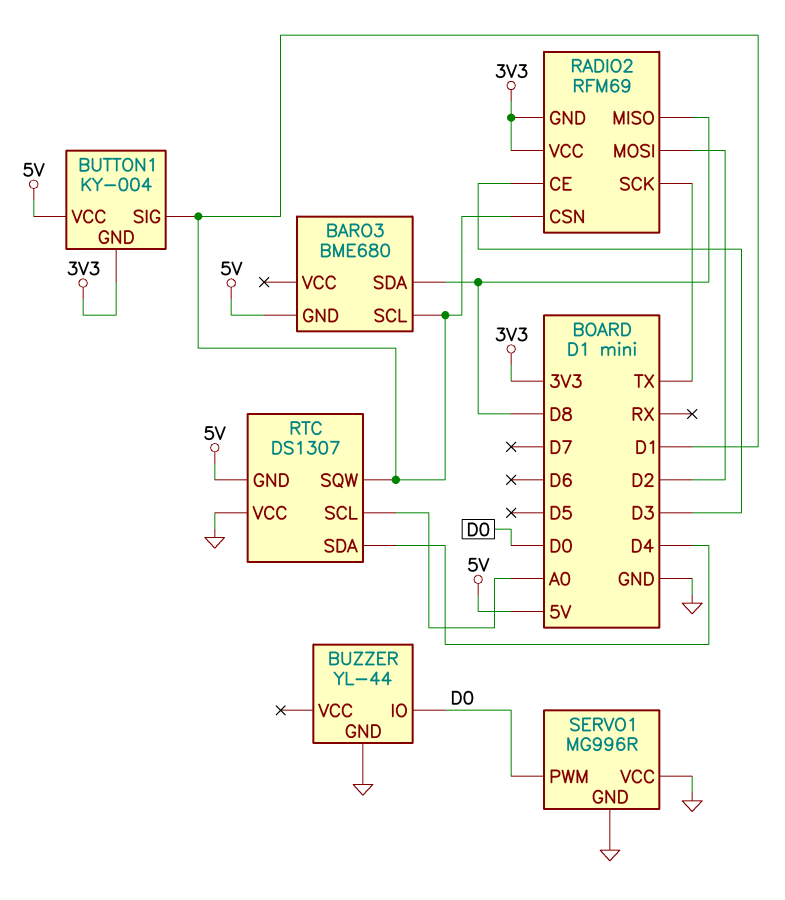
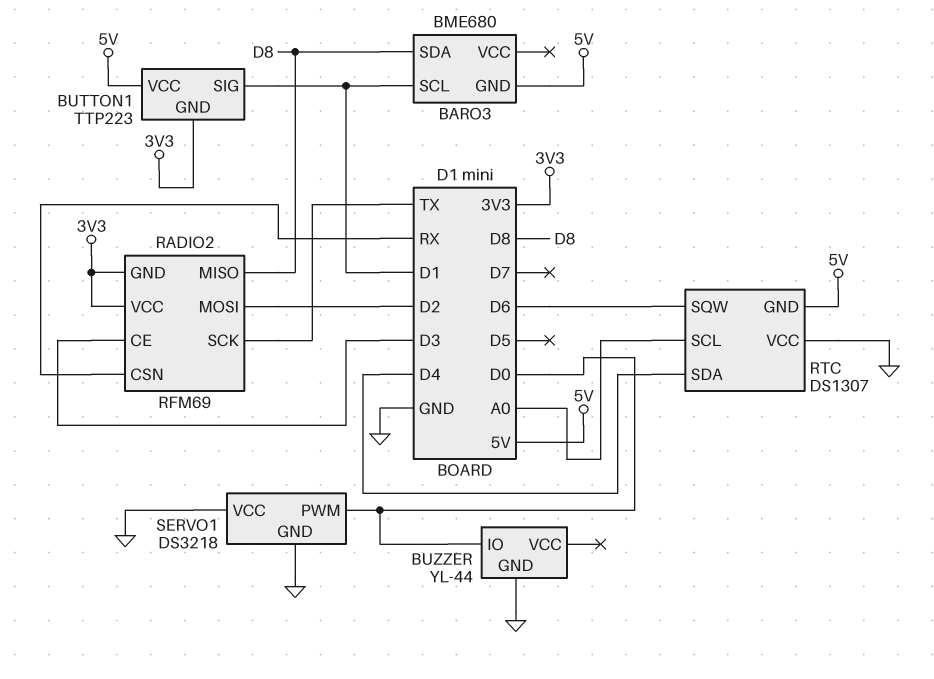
BUTTON1: KY-004 -> TTP223
RADIO2 pin CSN: D1 -> RX
RTC pin SQW: D1 -> D6
SERVO1: MG996R -> DS3218

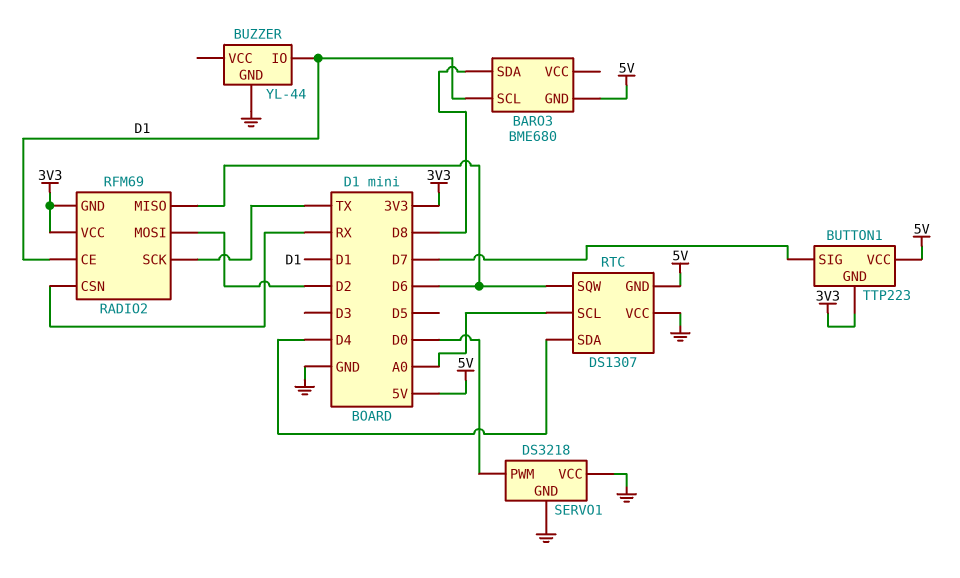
BUTTON1 pin SIG: D1 -> D7
BUZZER pin IO: D0 -> D1
RADIO2 pin CE: D3 -> D1
RADIO2 pin MISO: D8 -> D6

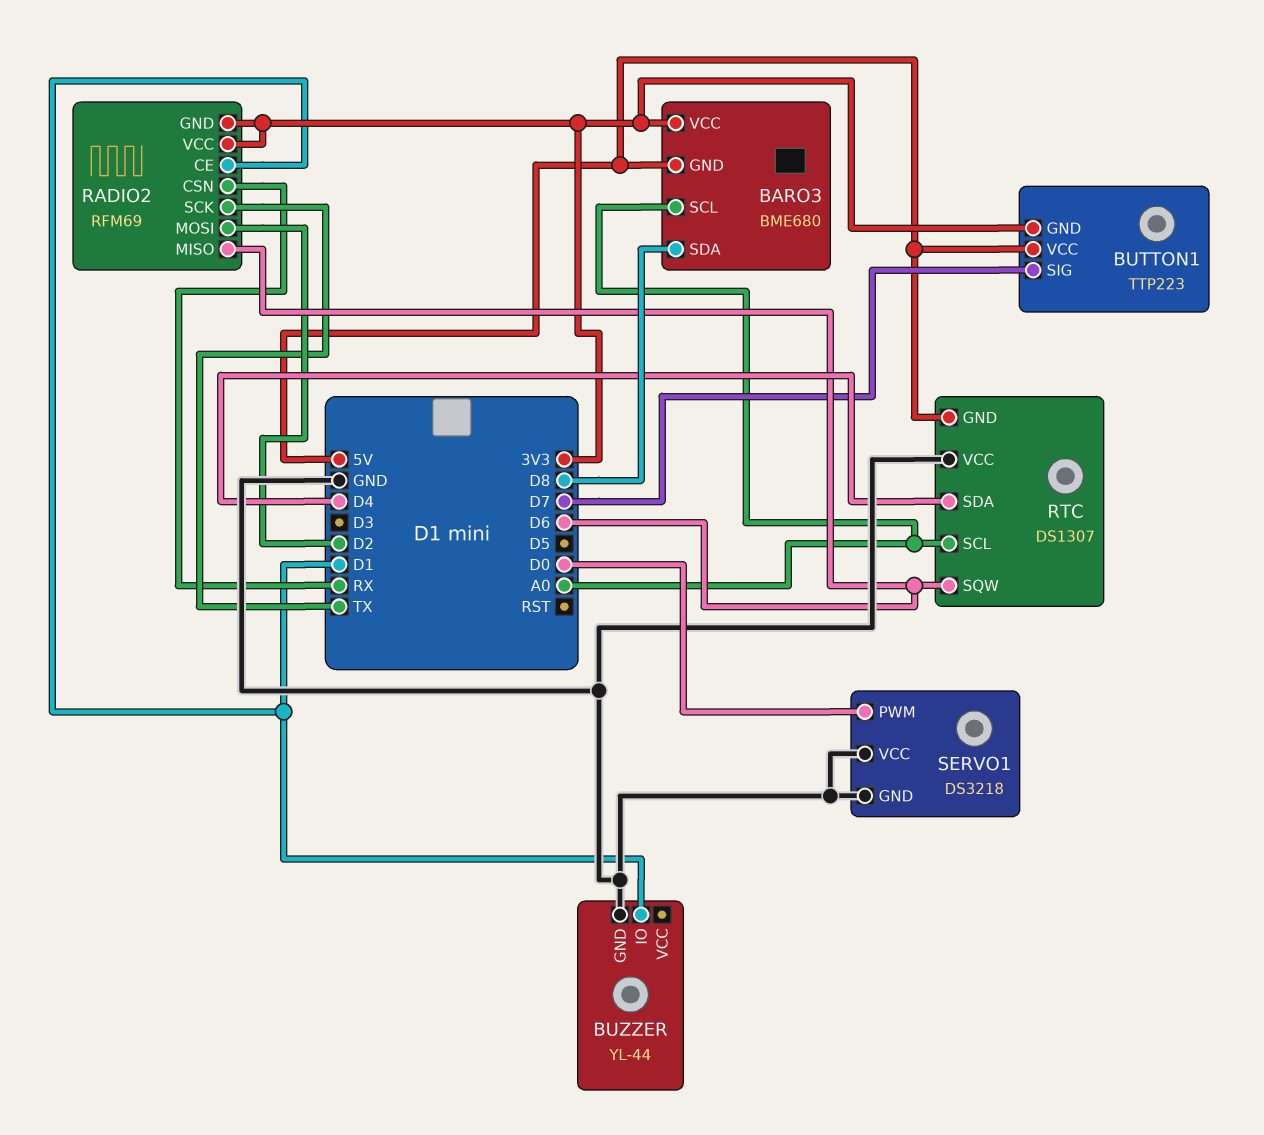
BARO3 pin SCL: D1 -> A0
BARO3 pin VCC: none -> 3V3

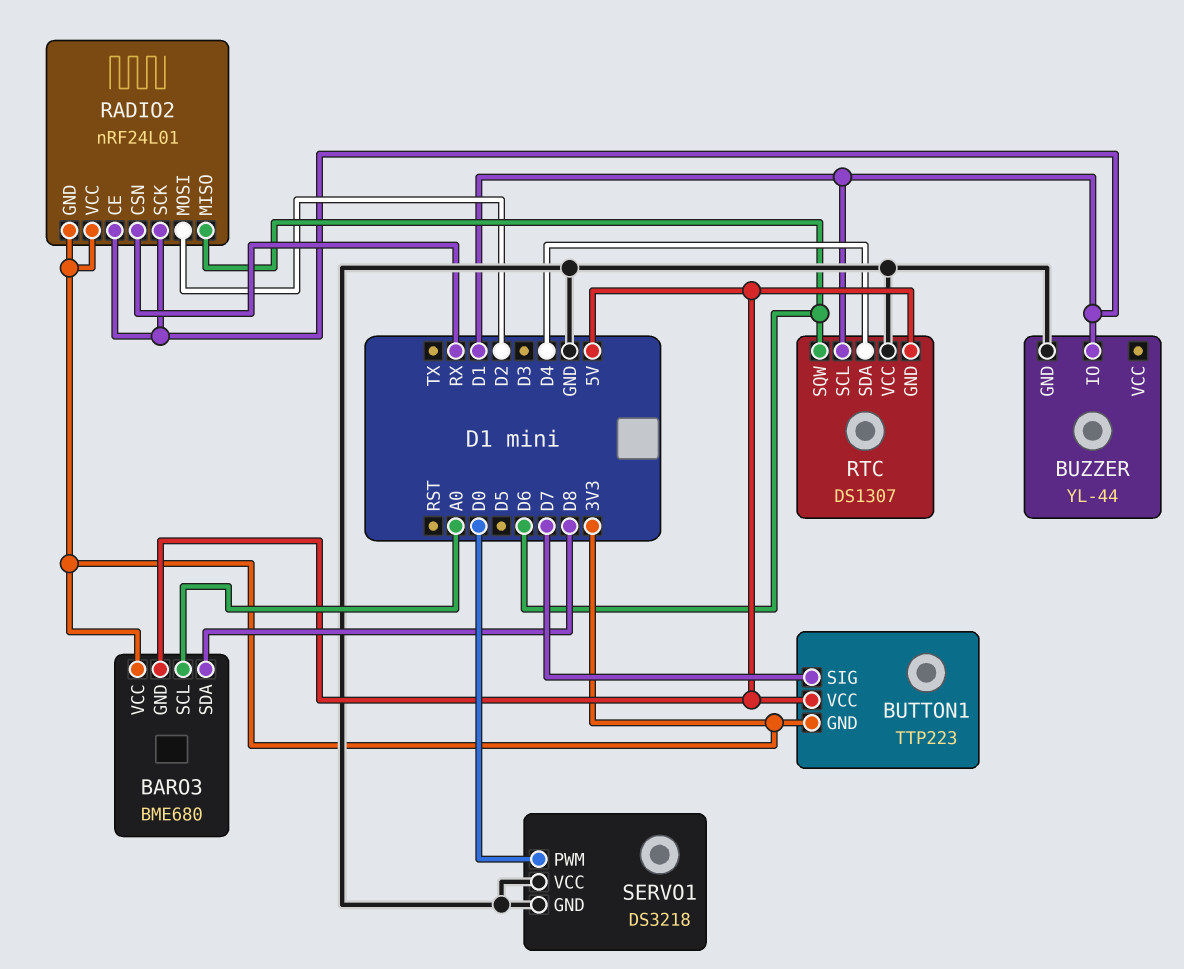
RADIO2: RFM69 -> nRF24L01
RADIO2 pin SCK: TX -> D1
RTC pin SCL: A0 -> D1

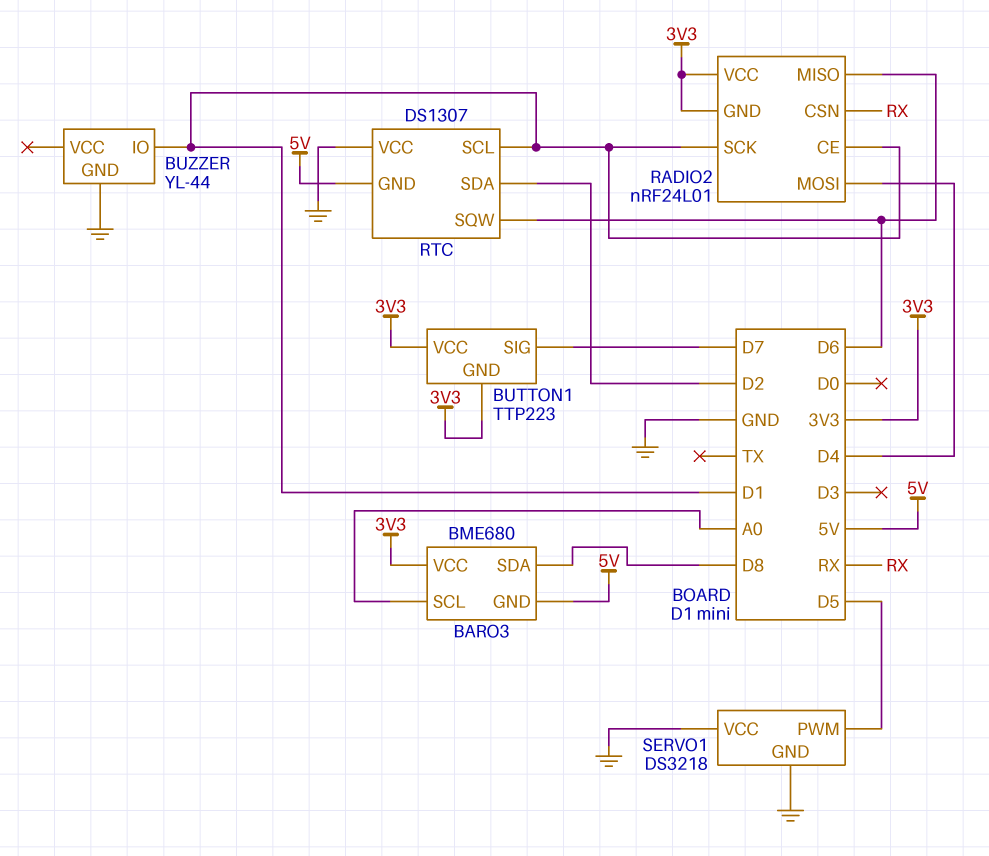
BUTTON1 pin VCC: 5V -> 3V3
RADIO2 pin MOSI: D2 -> D4
RTC pin SDA: D4 -> D2
SERVO1 pin PWM: D0 -> D5

